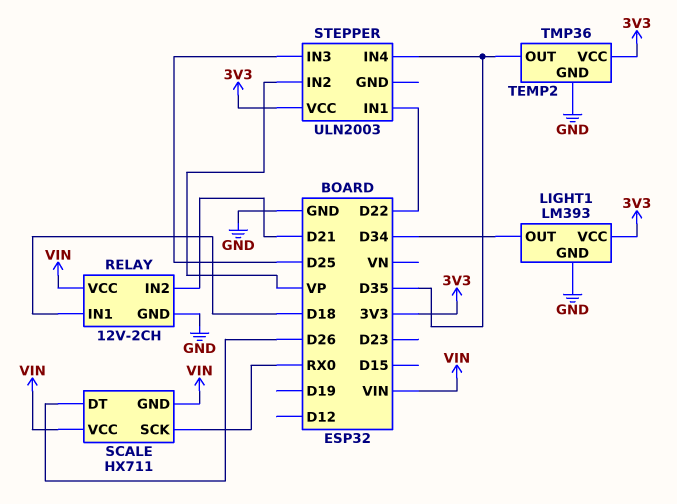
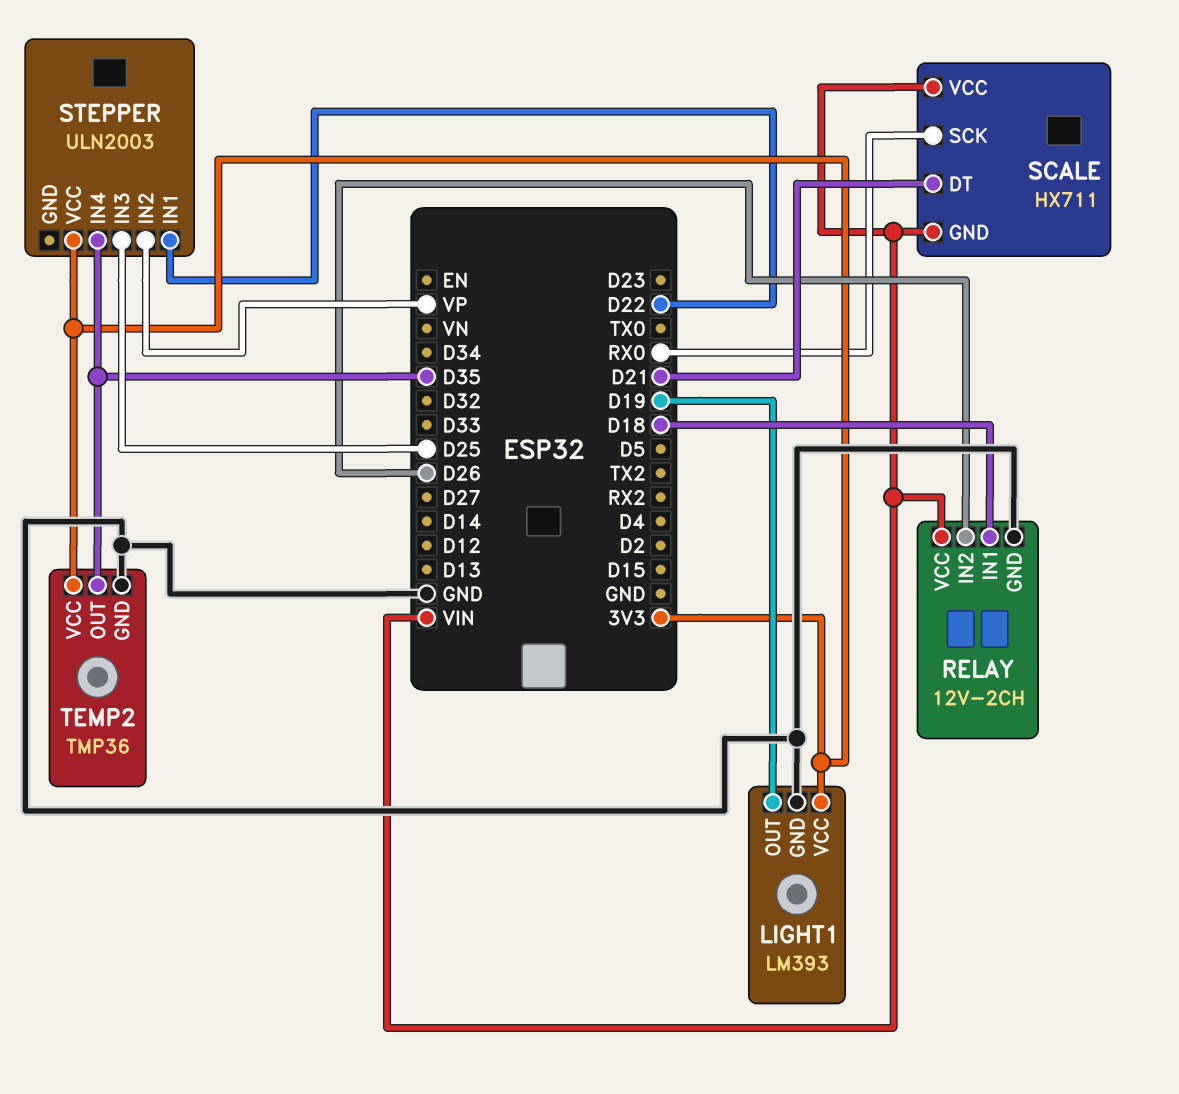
LIGHT1 pin OUT: D34 -> D19
RELAY pin IN2: D21 -> D26
SCALE pin DT: D26 -> D21

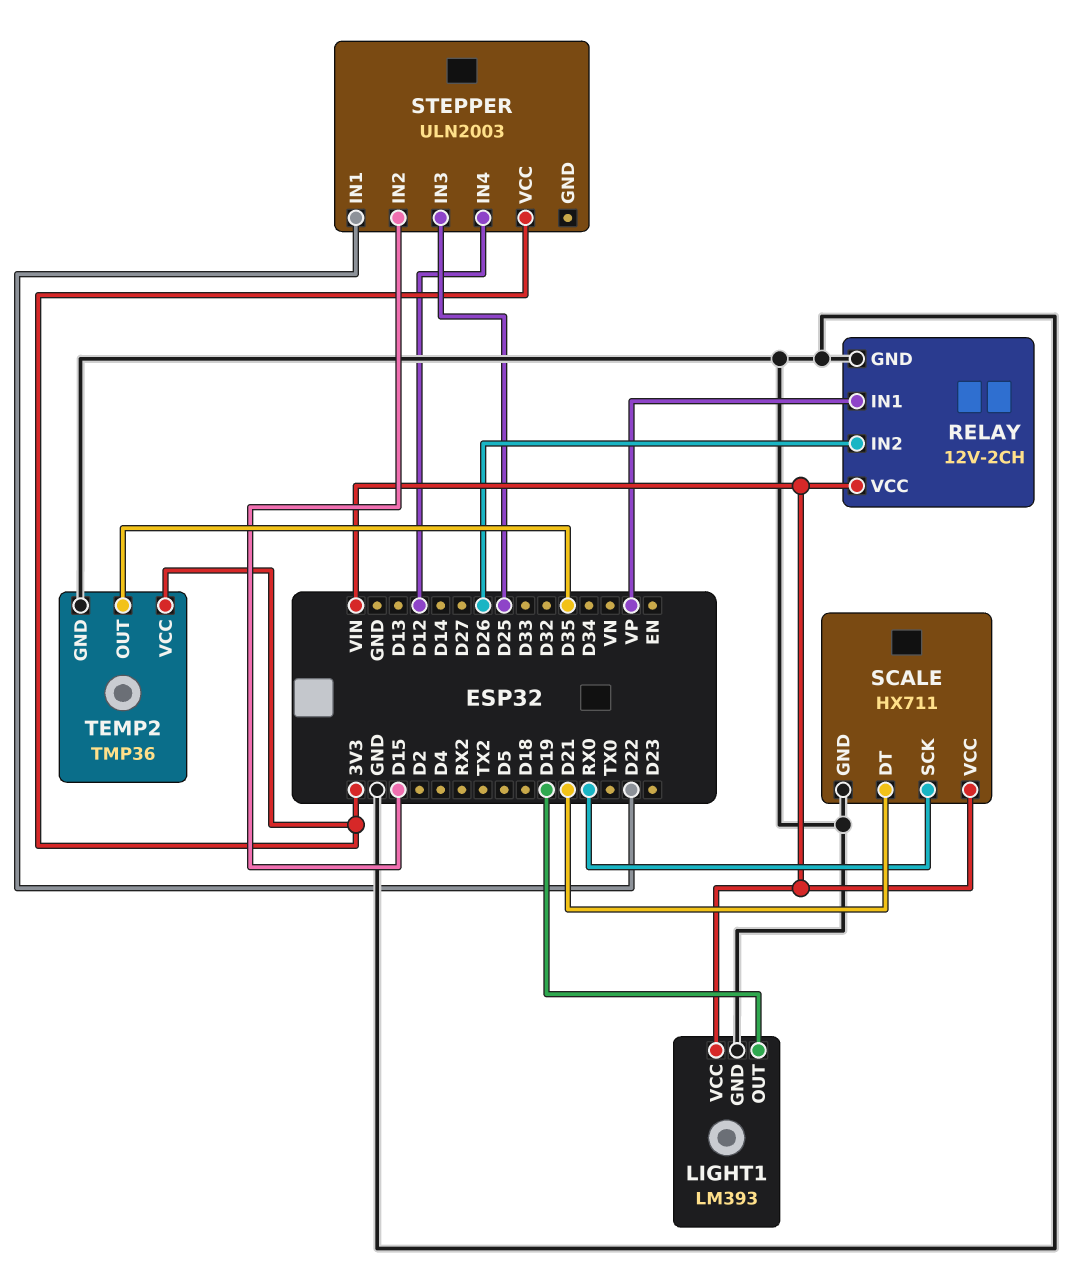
LIGHT1 pin VCC: 3V3 -> VIN
RELAY pin IN1: D18 -> VP
SCALE pin GND: VIN -> GND
STEPPER pin IN2: VP -> D15
STEPPER pin IN4: D35 -> D12

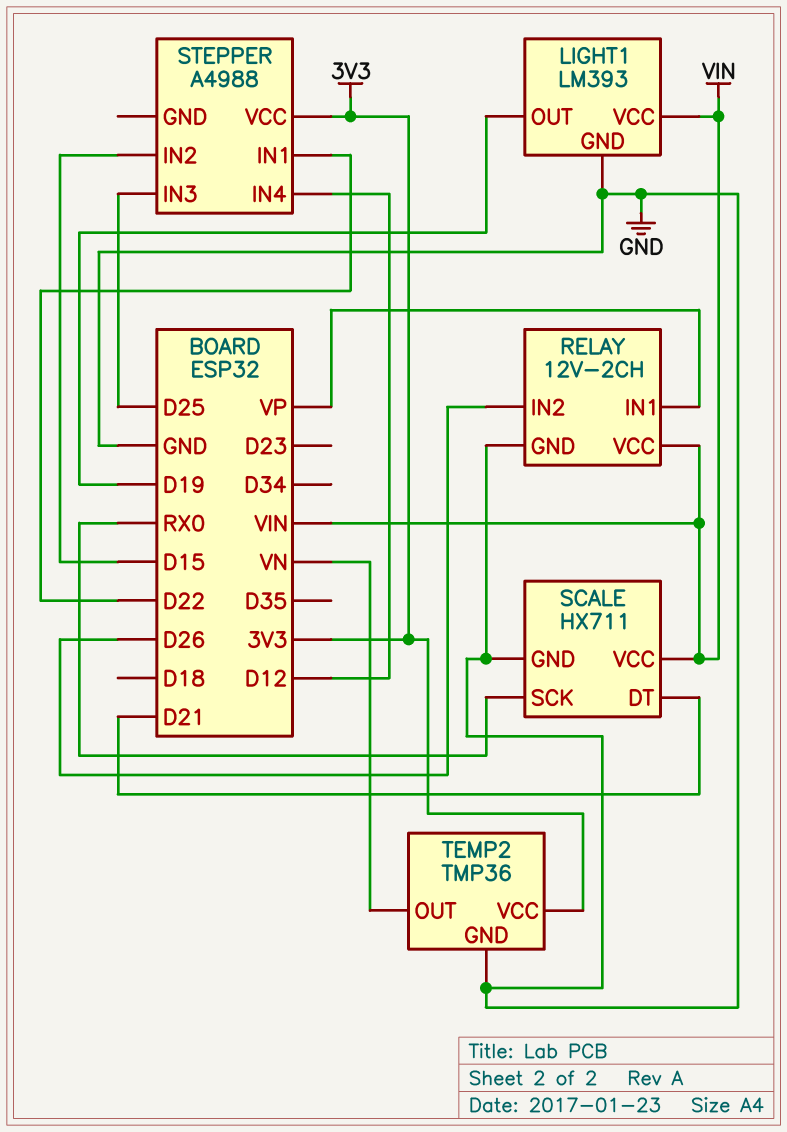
STEPPER: ULN2003 -> A4988
TEMP2 pin OUT: D35 -> VN

